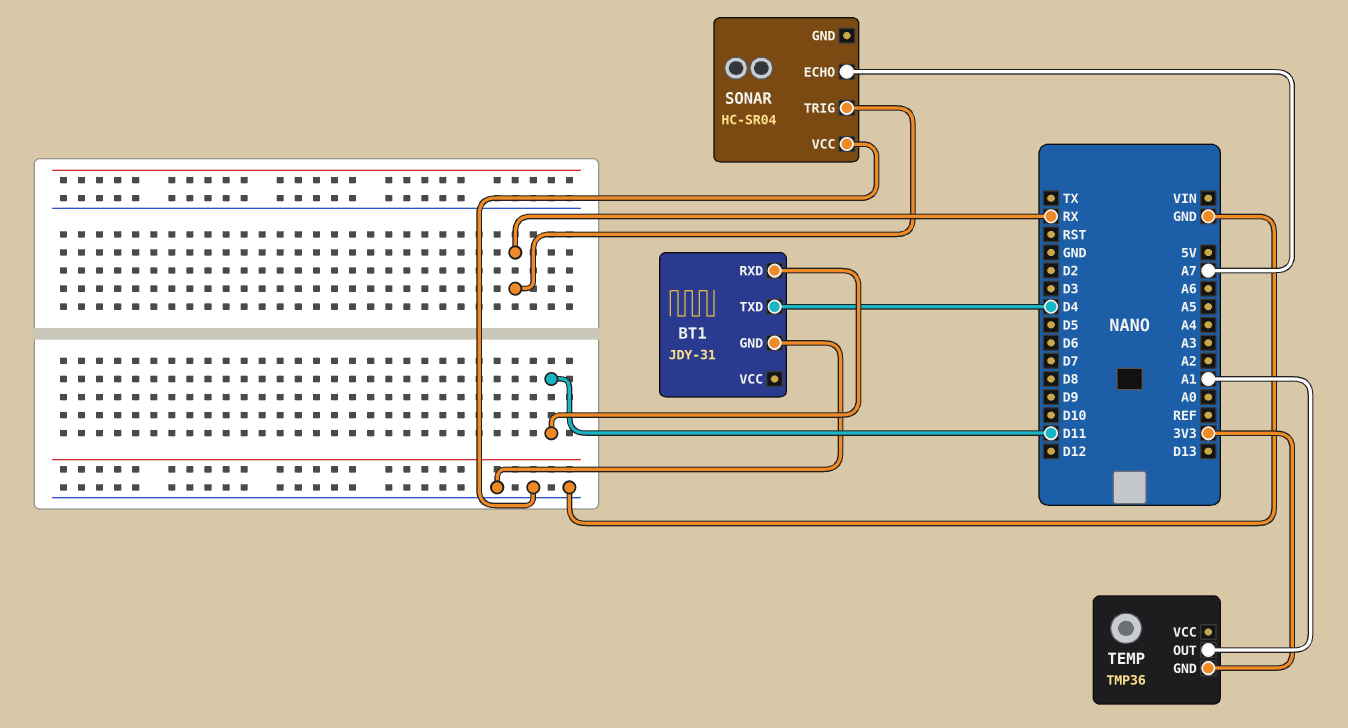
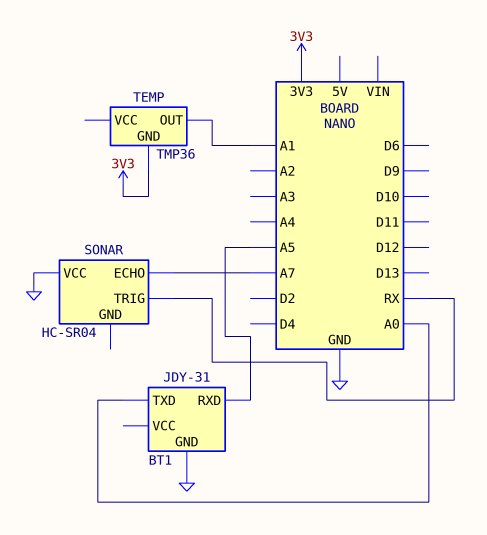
BT1 pin RXD: D11 -> A5
BT1 pin TXD: D4 -> A0

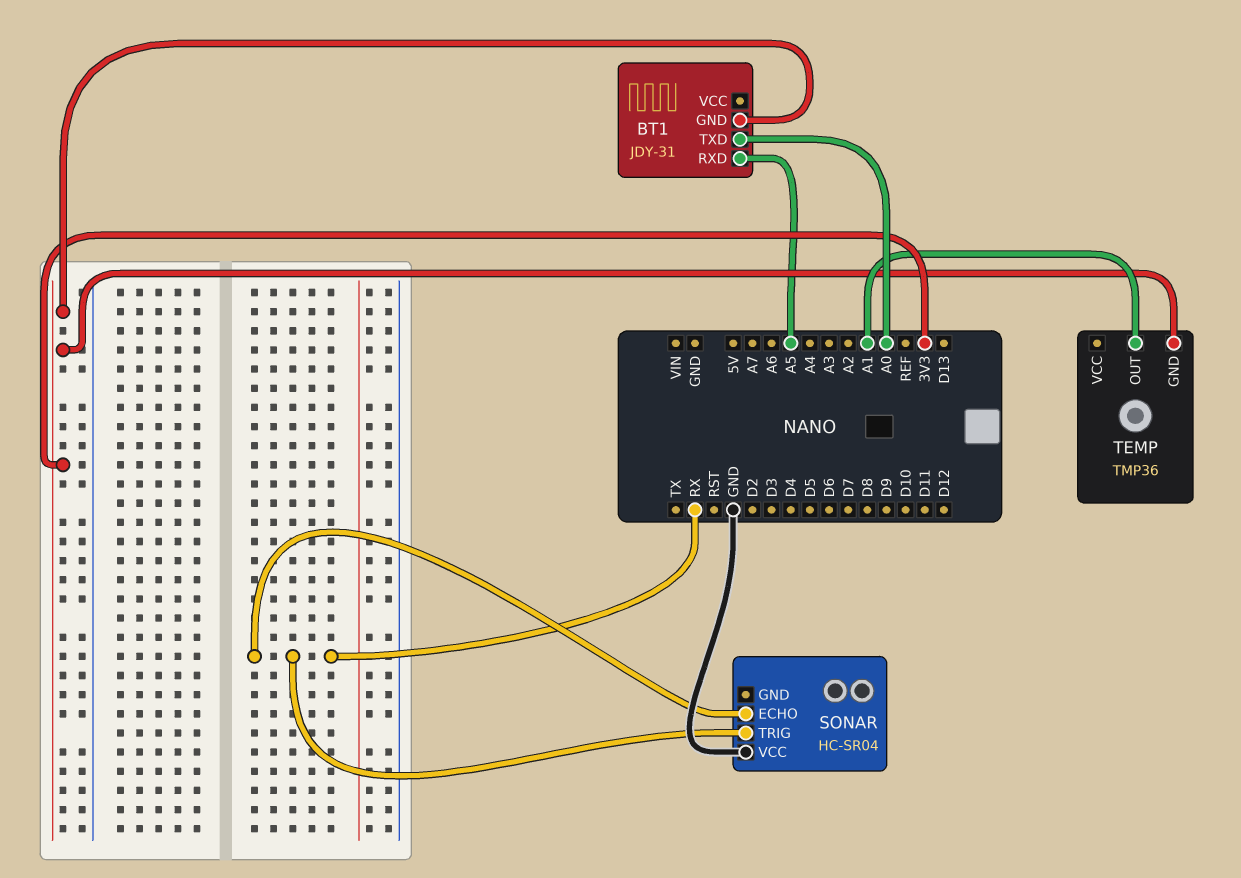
BT1 pin GND: GND -> 3V3
SONAR pin ECHO: A7 -> RX

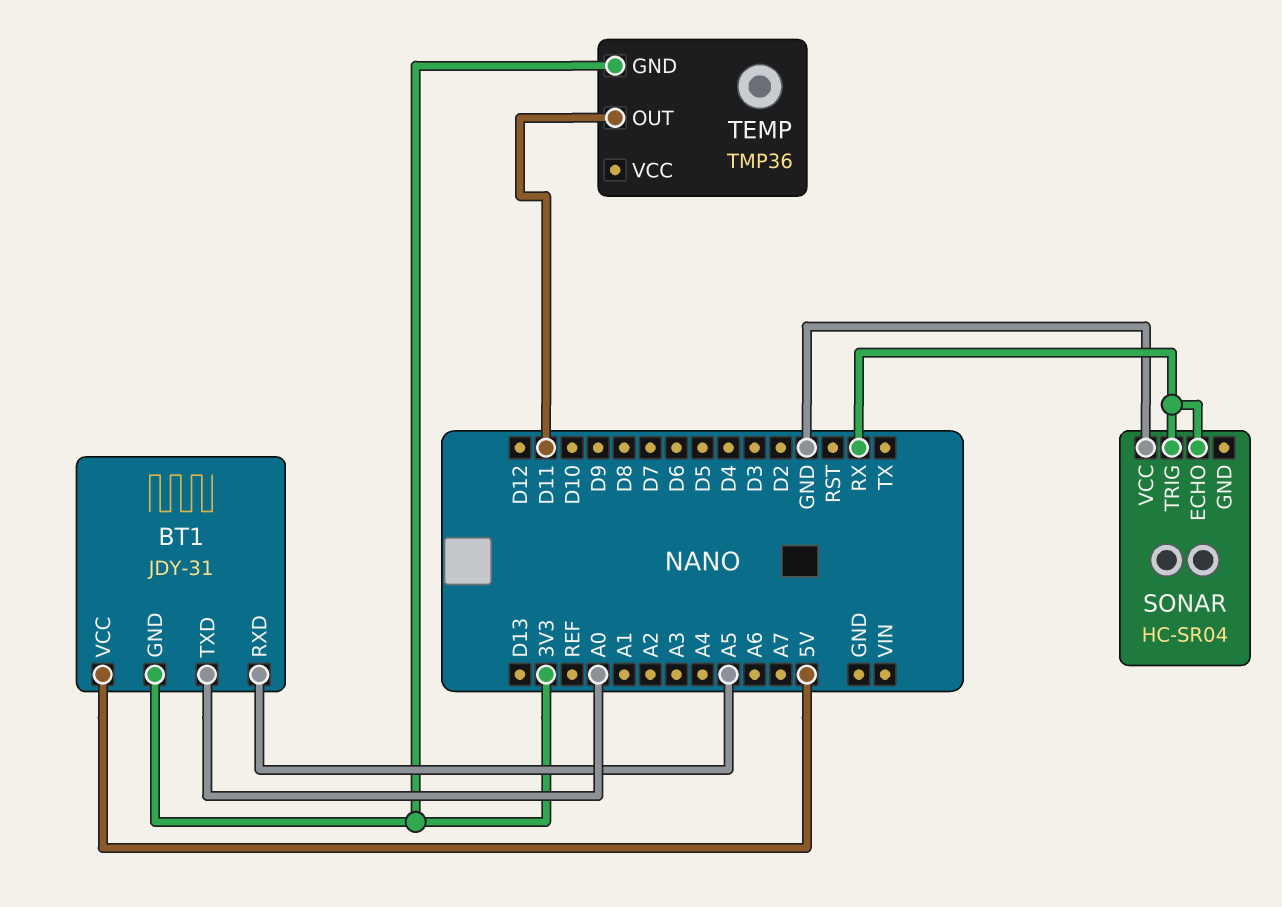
BT1 pin VCC: none -> 5V
TEMP pin OUT: A1 -> D11

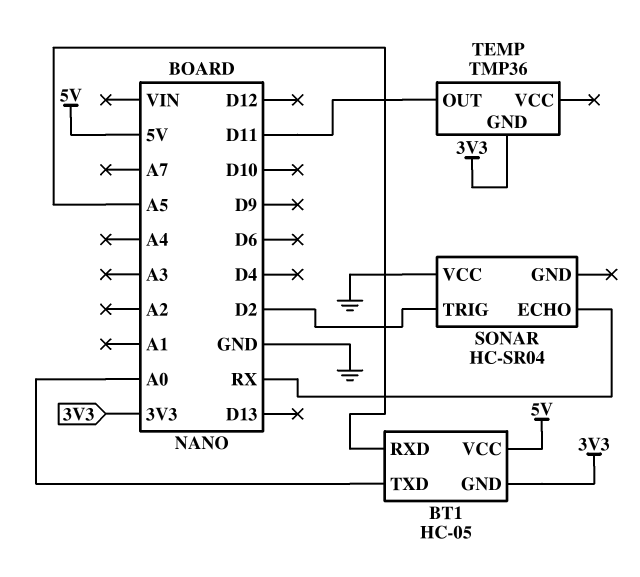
BT1: JDY-31 -> HC-05
SONAR pin TRIG: RX -> D2

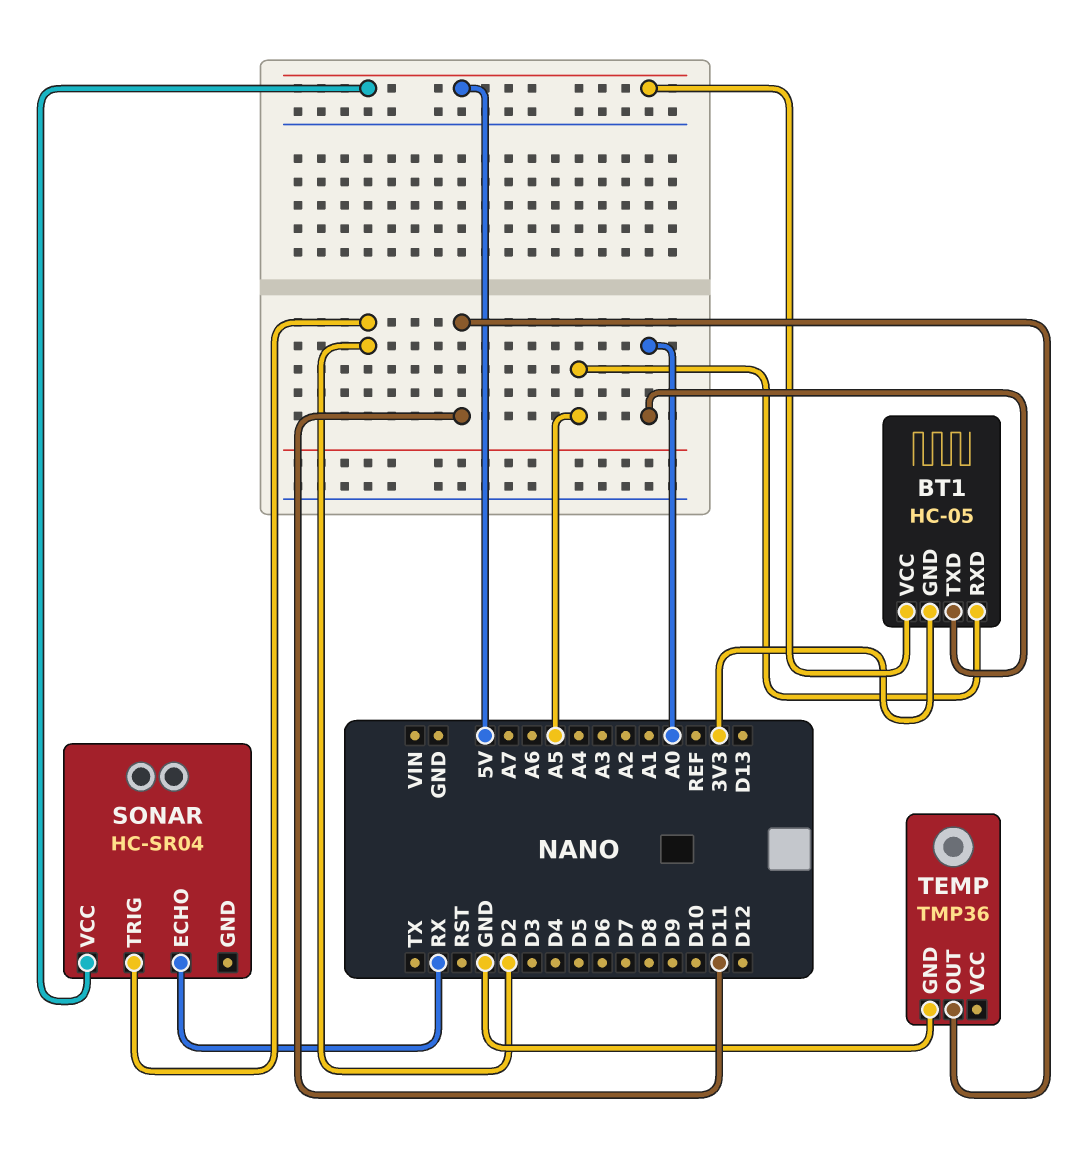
SONAR pin VCC: GND -> 5V
TEMP pin GND: 3V3 -> GND

